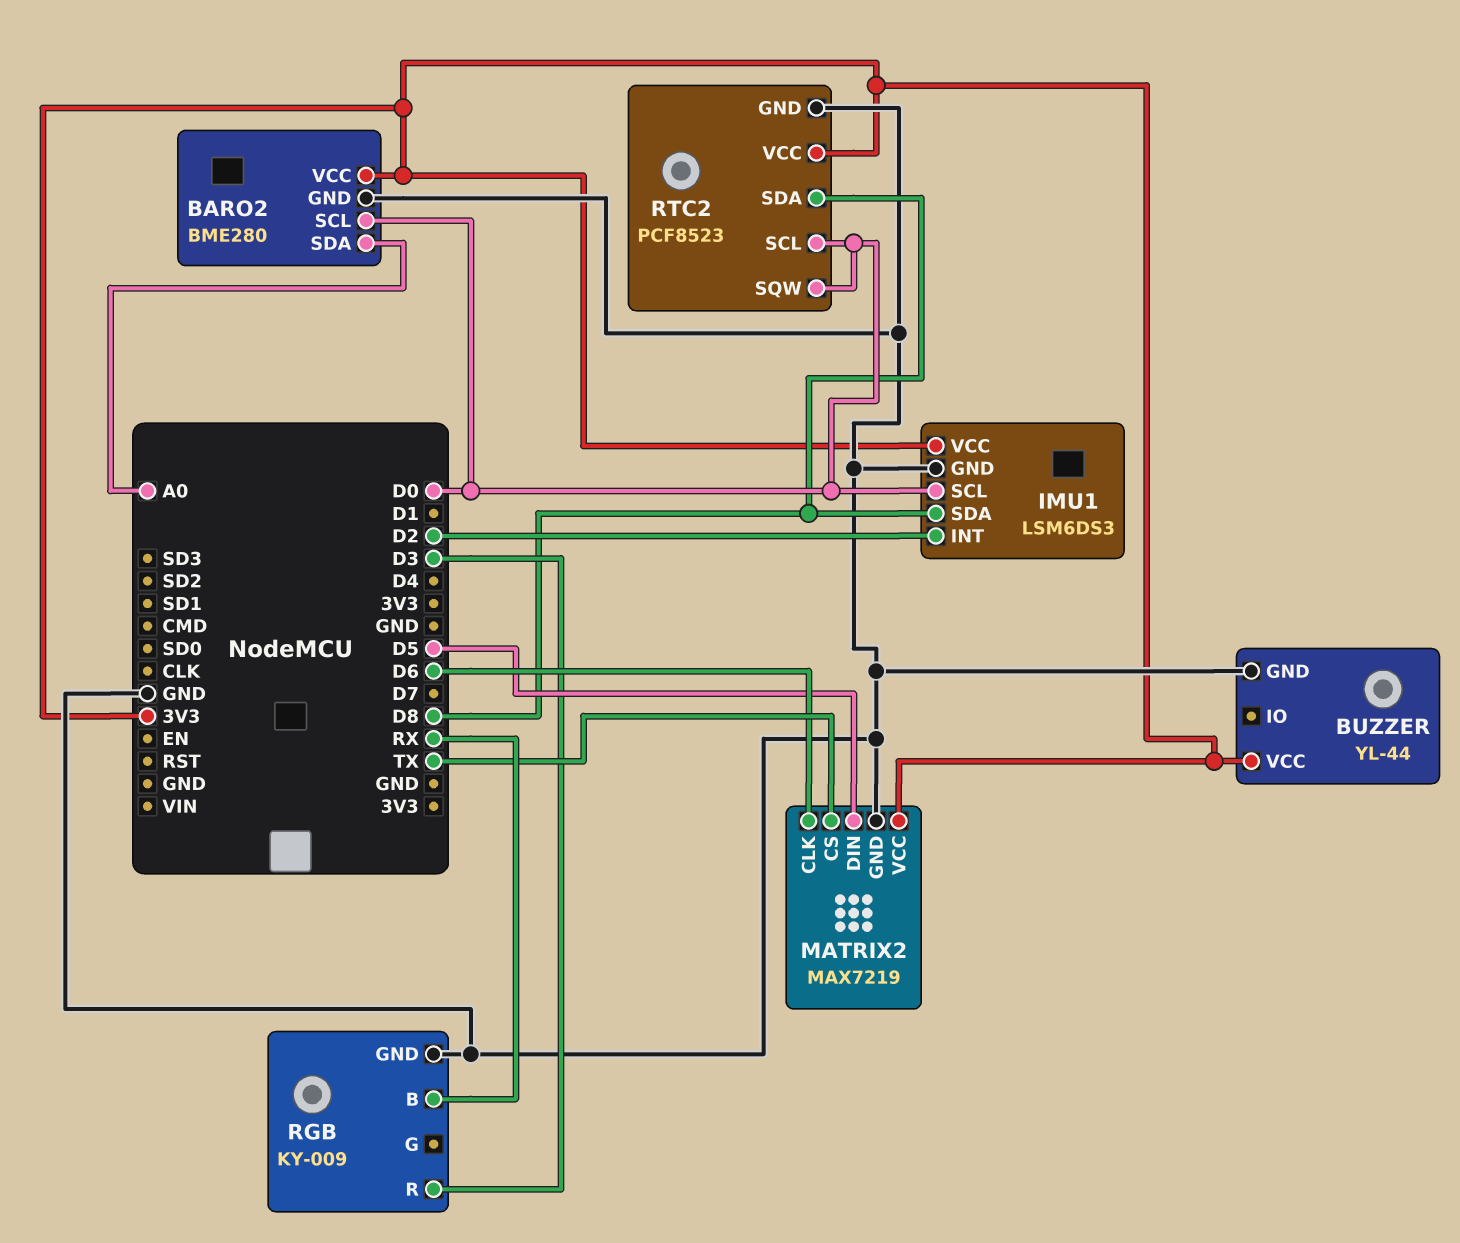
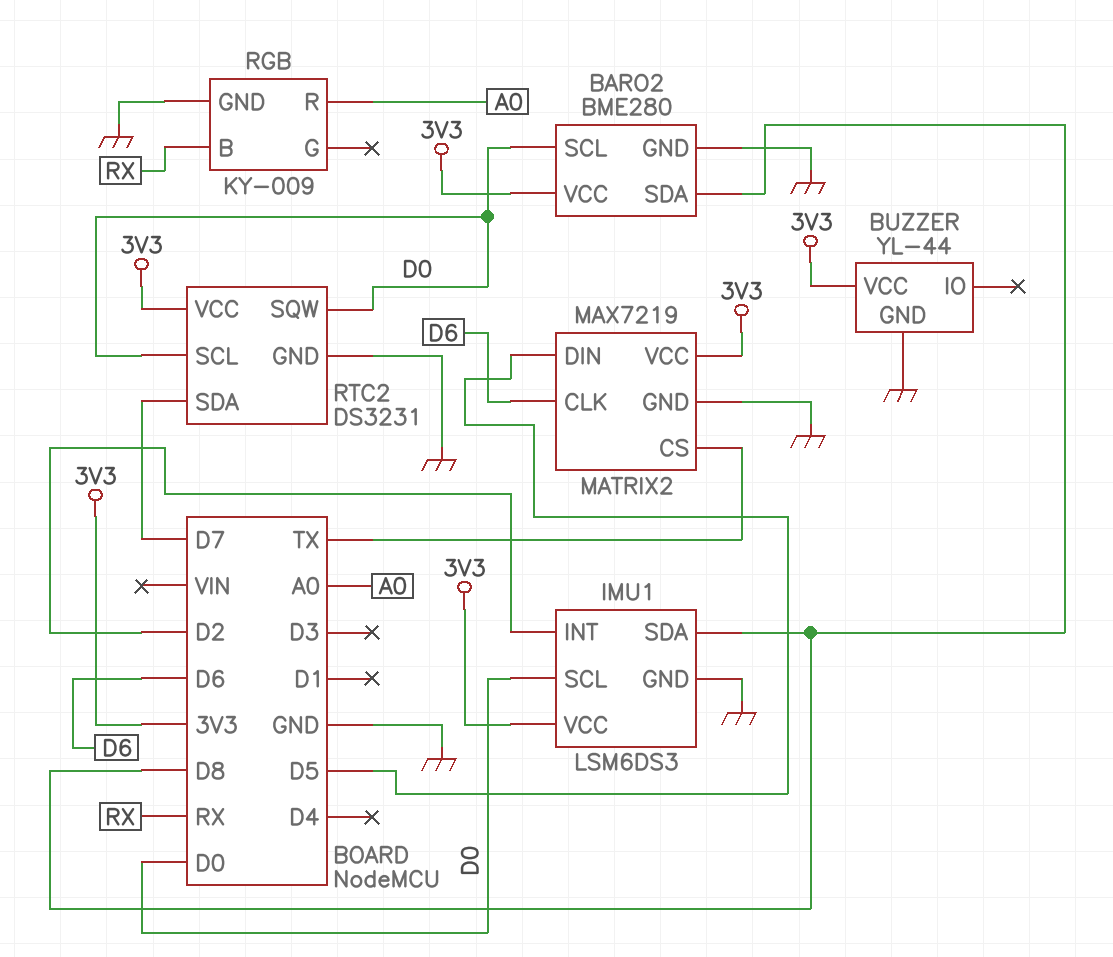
BARO2 pin SDA: A0 -> D8
RGB pin R: D3 -> A0
RTC2: PCF8523 -> DS3231
RTC2 pin SDA: D8 -> D7

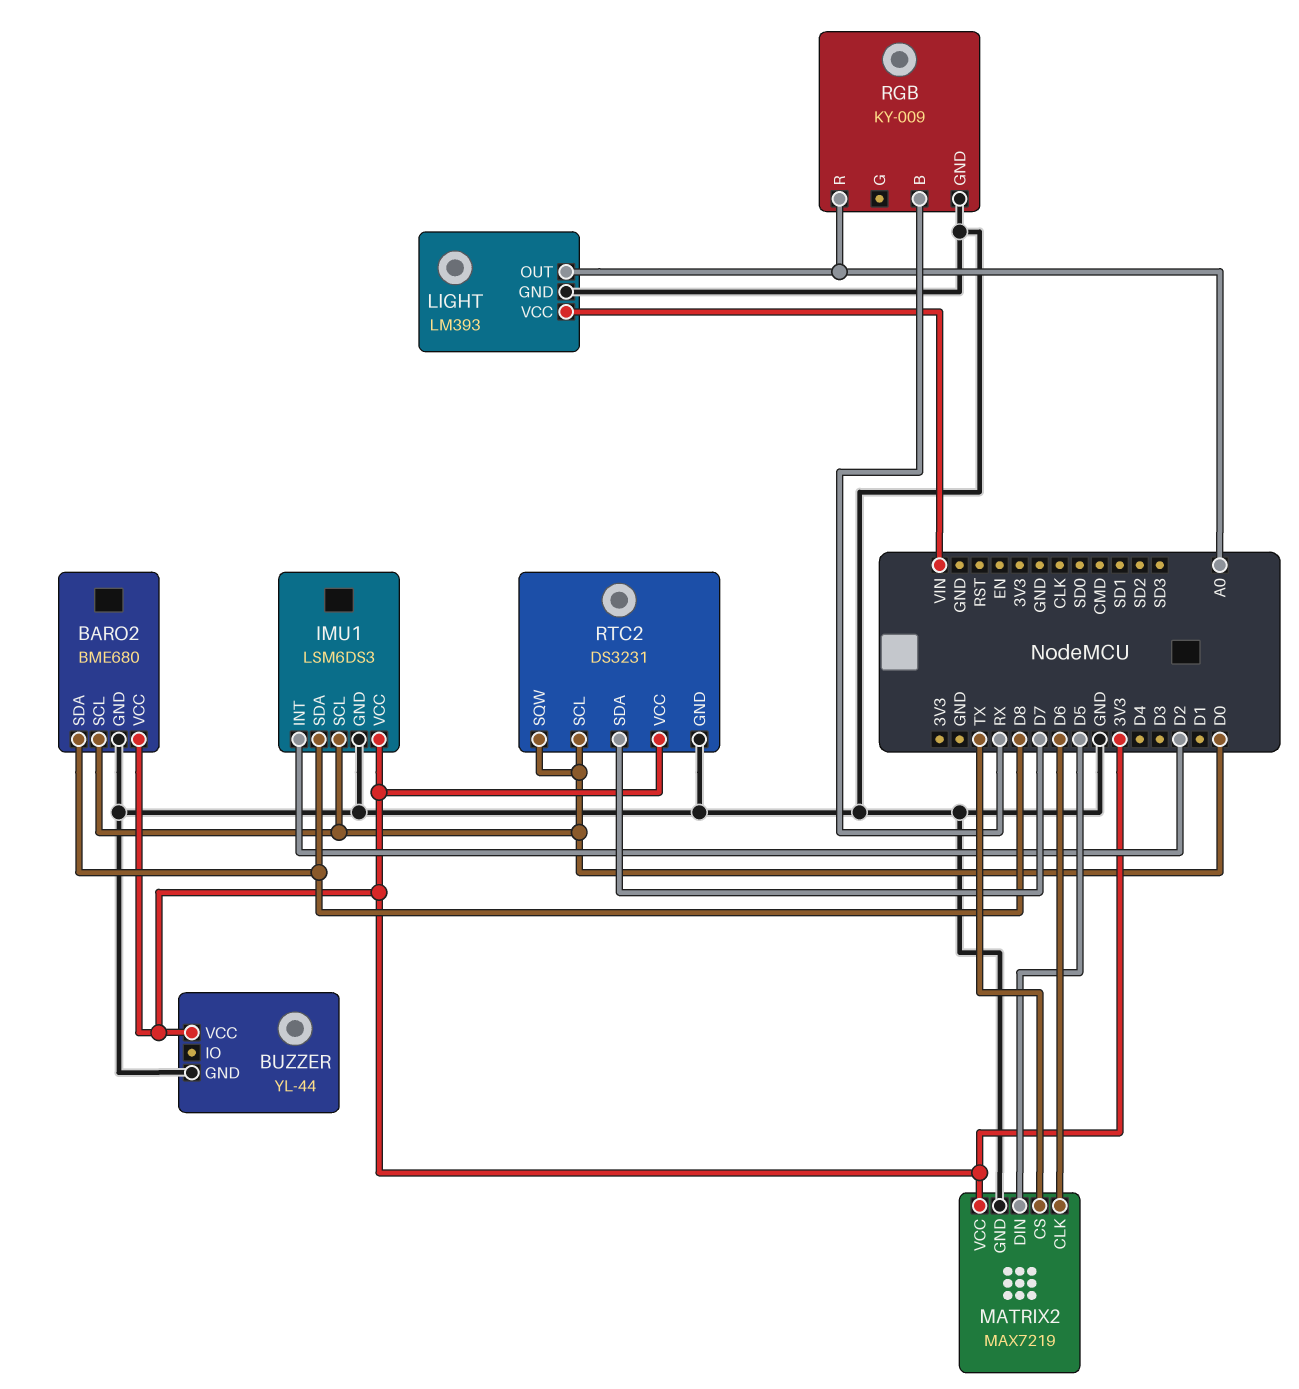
BARO2: BME280 -> BME680
LIGHT: none -> LM393
LIGHT pin GND: none -> GND
LIGHT pin OUT: none -> A0
LIGHT pin VCC: none -> VIN

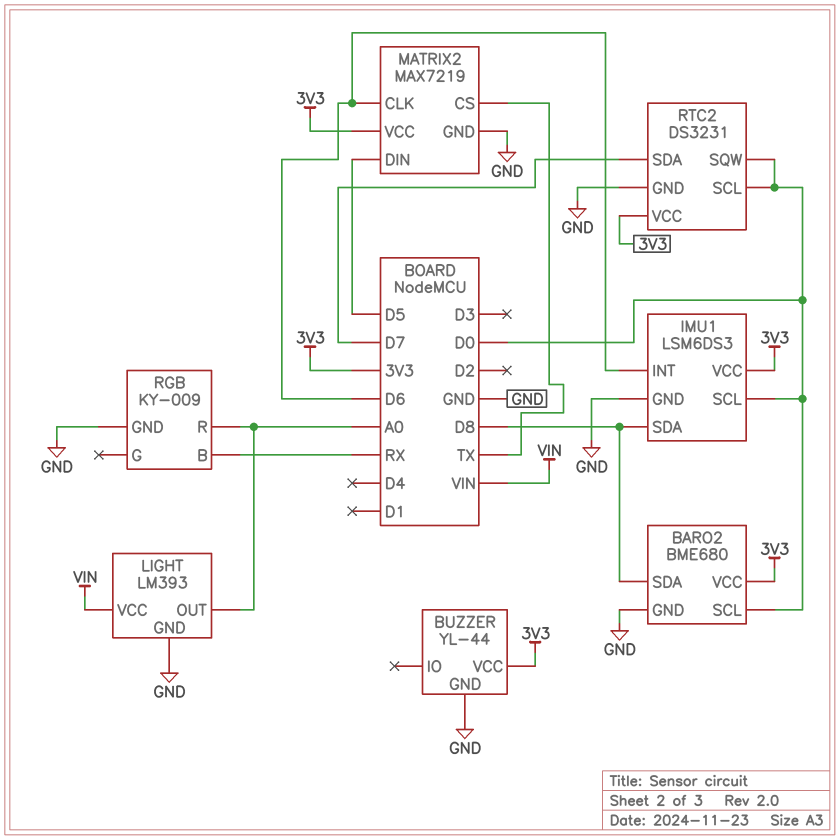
IMU1 pin INT: D2 -> D6

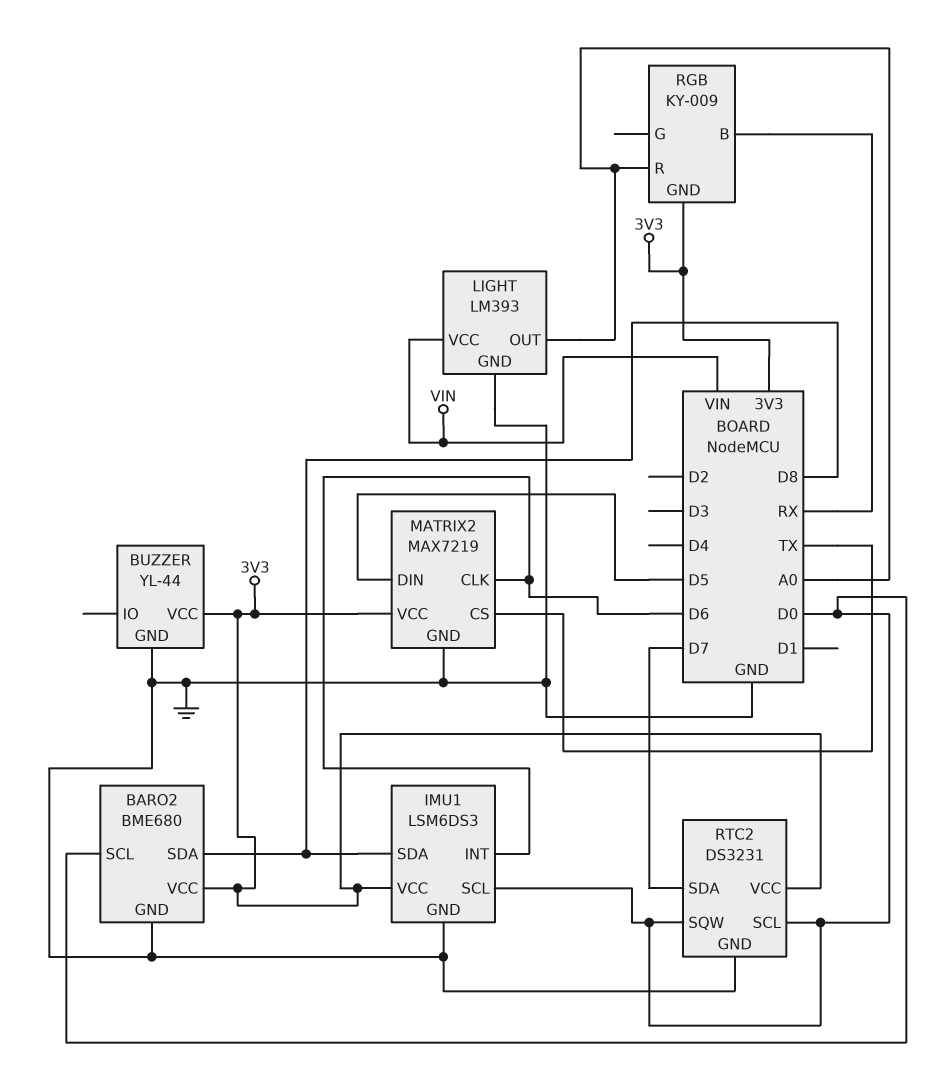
RGB pin GND: GND -> 3V3

